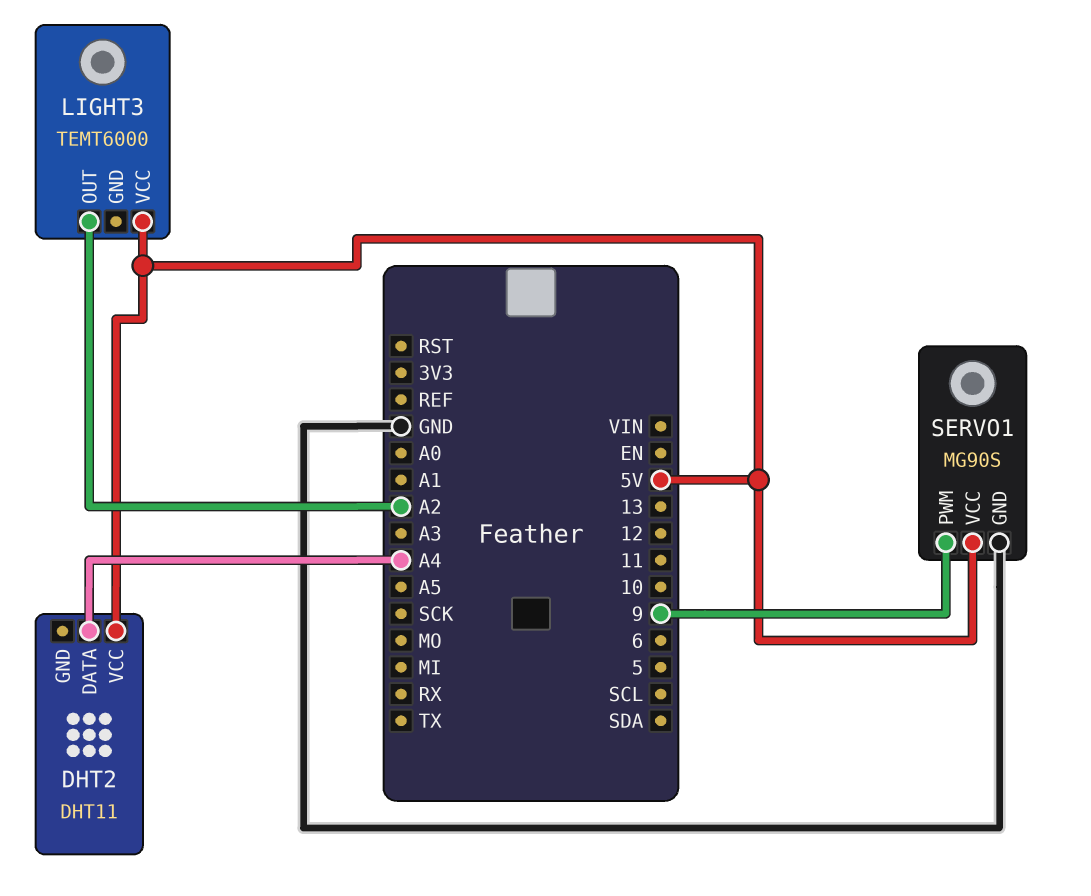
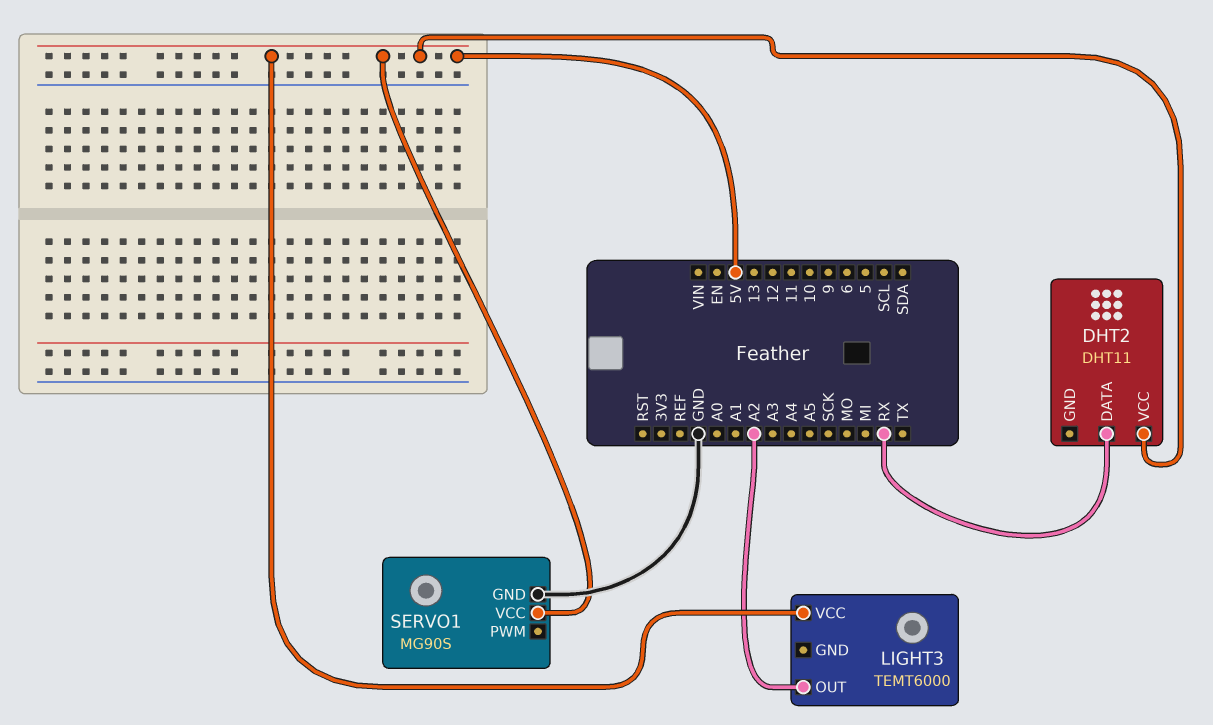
DHT2 pin DATA: A4 -> RX
SERVO1 pin PWM: 9 -> none

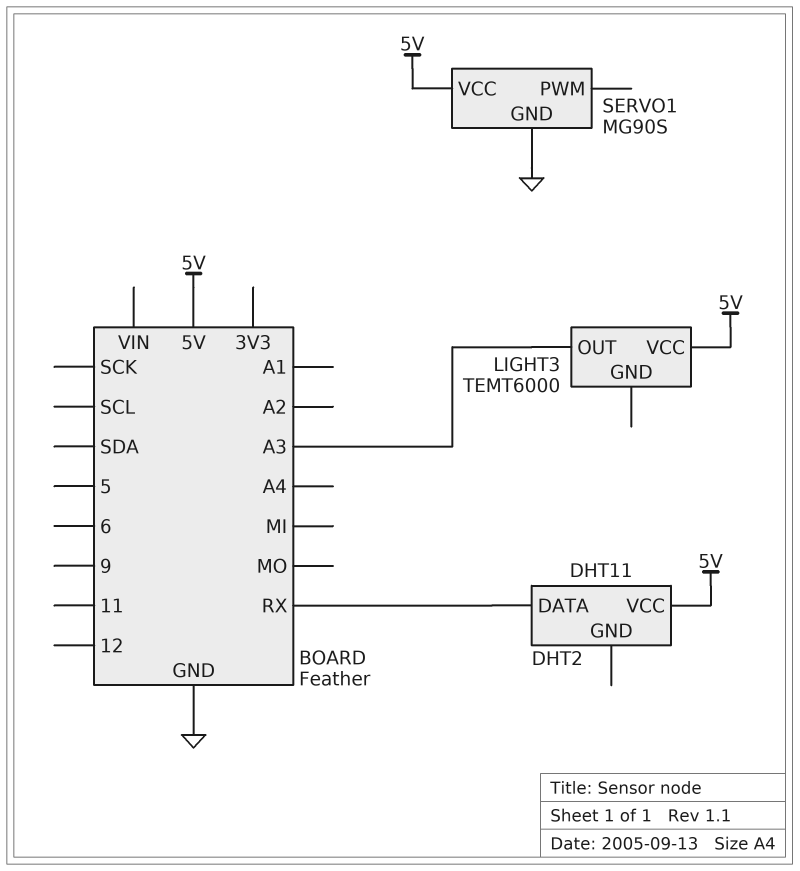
LIGHT3 pin OUT: A2 -> A3

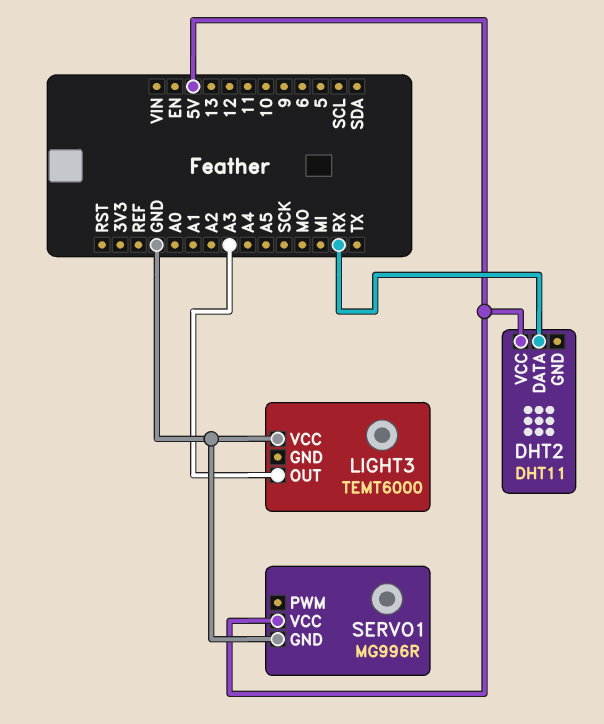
LIGHT3 pin VCC: 5V -> GND
SERVO1: MG90S -> MG996R

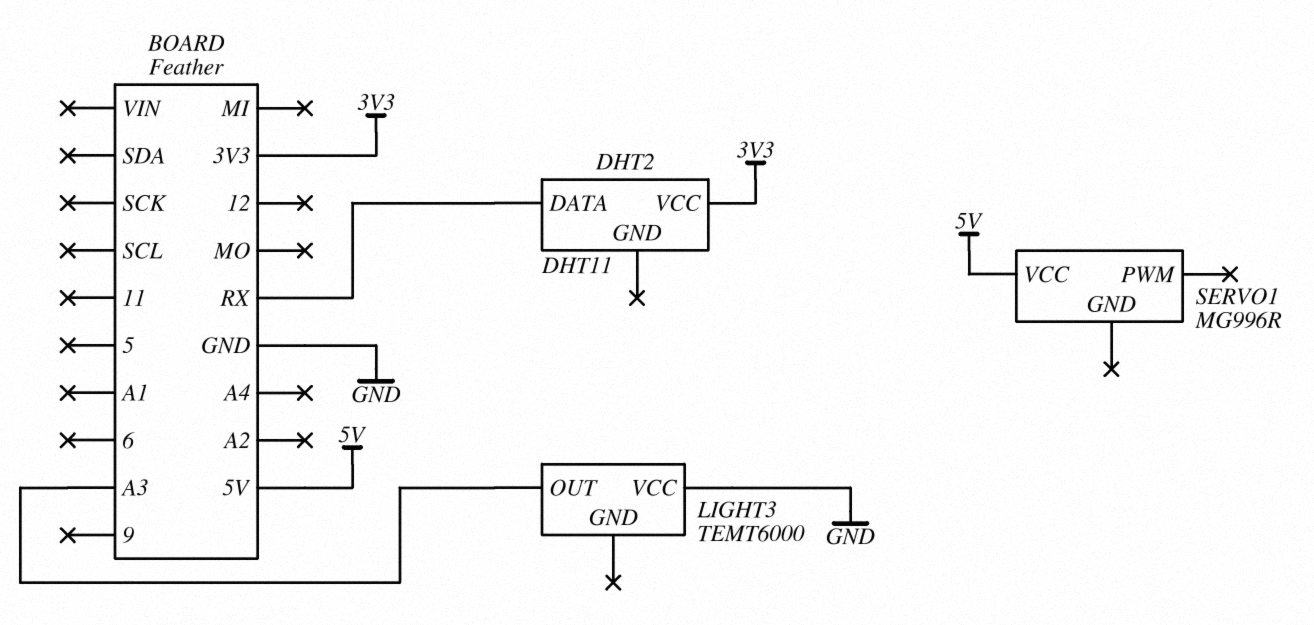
DHT2 pin VCC: 5V -> 3V3
SERVO1 pin GND: GND -> none

